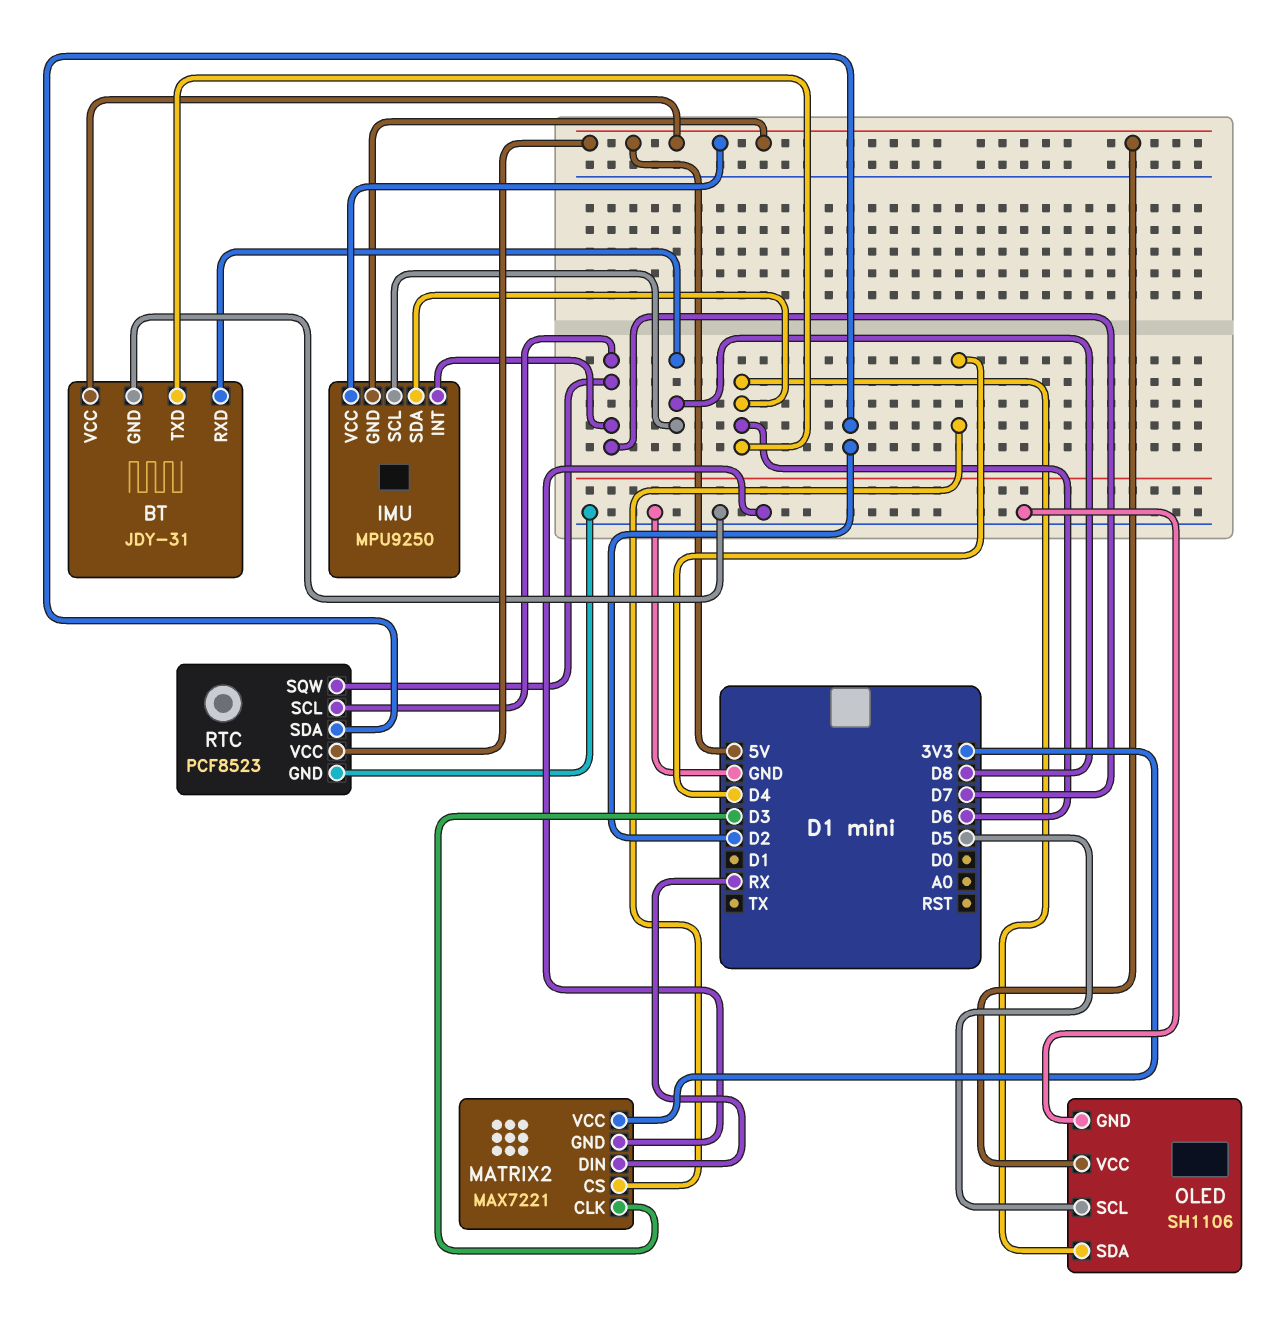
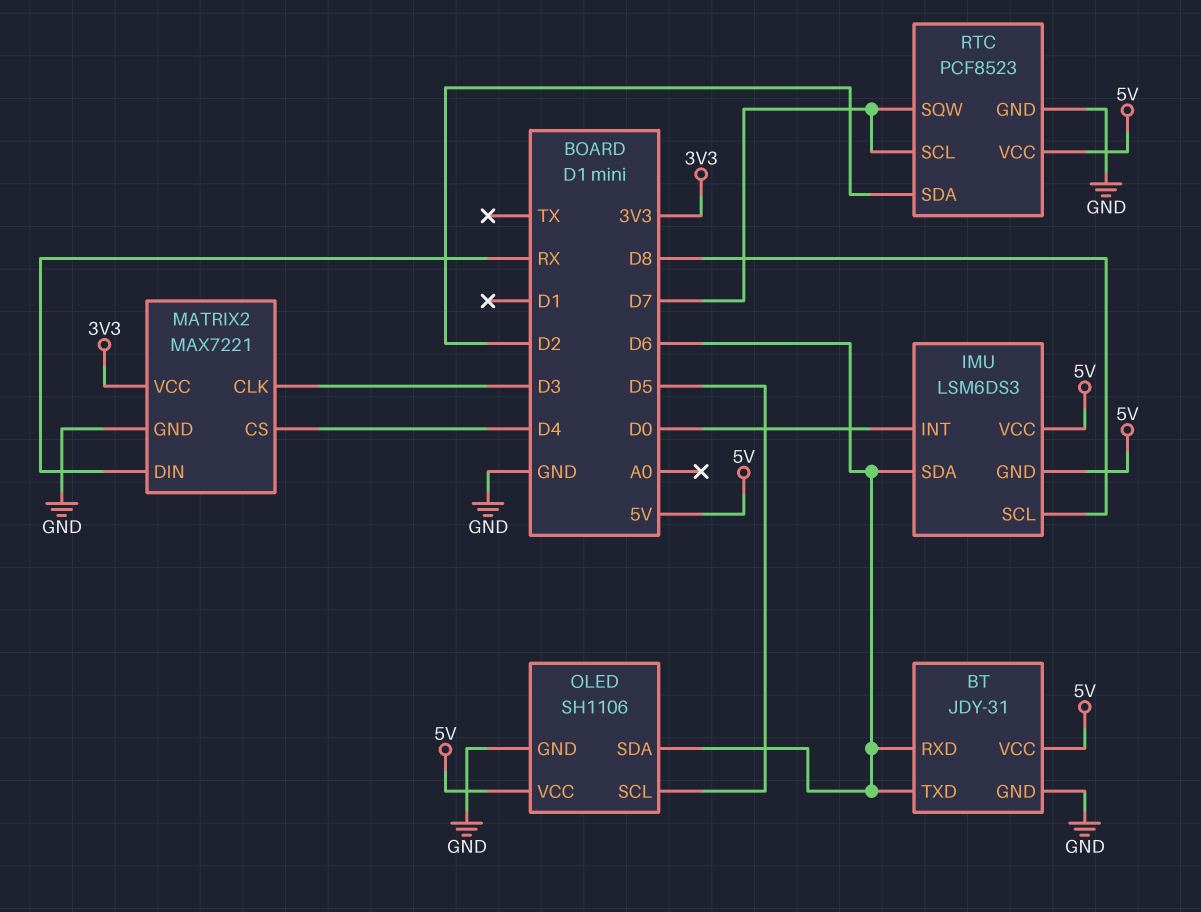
BT pin RXD: D8 -> D6
IMU: MPU9250 -> LSM6DS3
IMU pin INT: D7 -> D0

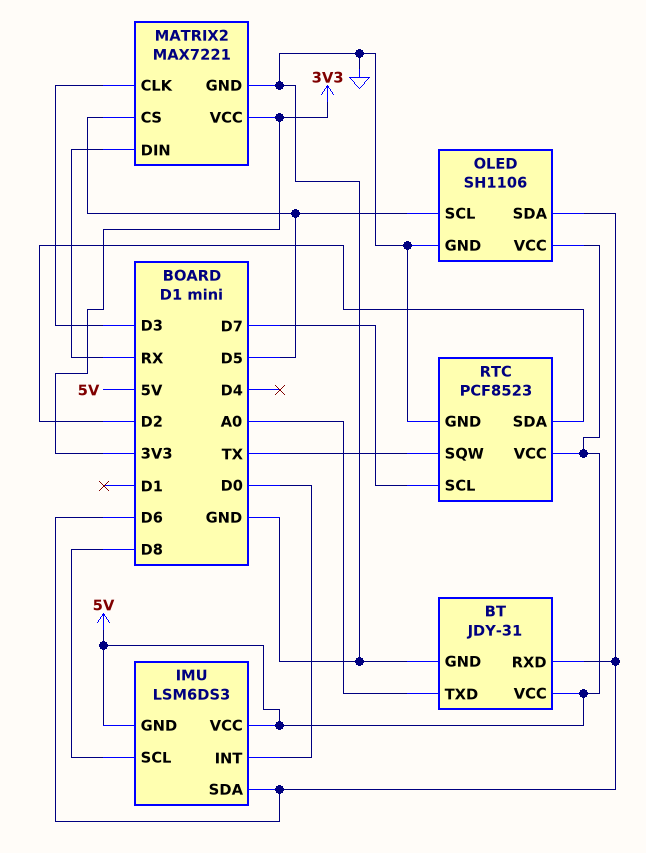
BT pin TXD: D6 -> A0
MATRIX2 pin CS: D4 -> D5
RTC pin SQW: D7 -> TX

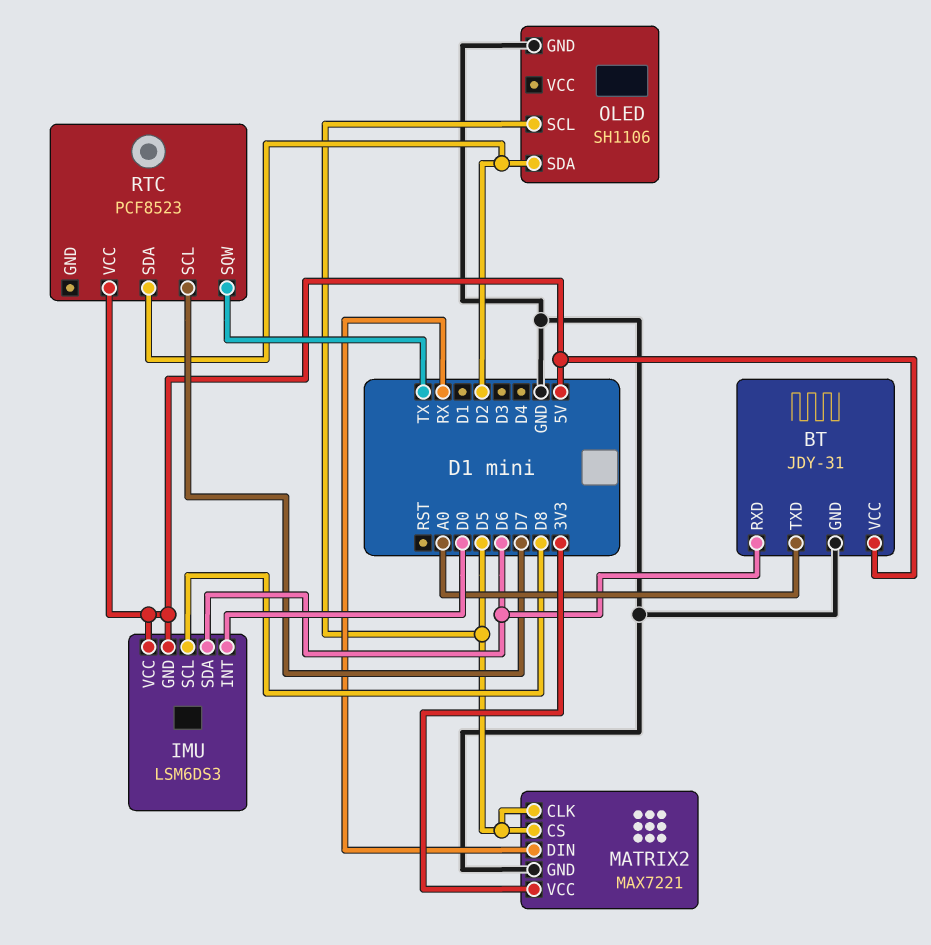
MATRIX2 pin CLK: D3 -> D5
OLED pin SDA: D6 -> D2
OLED pin VCC: 5V -> none
RTC pin GND: GND -> none

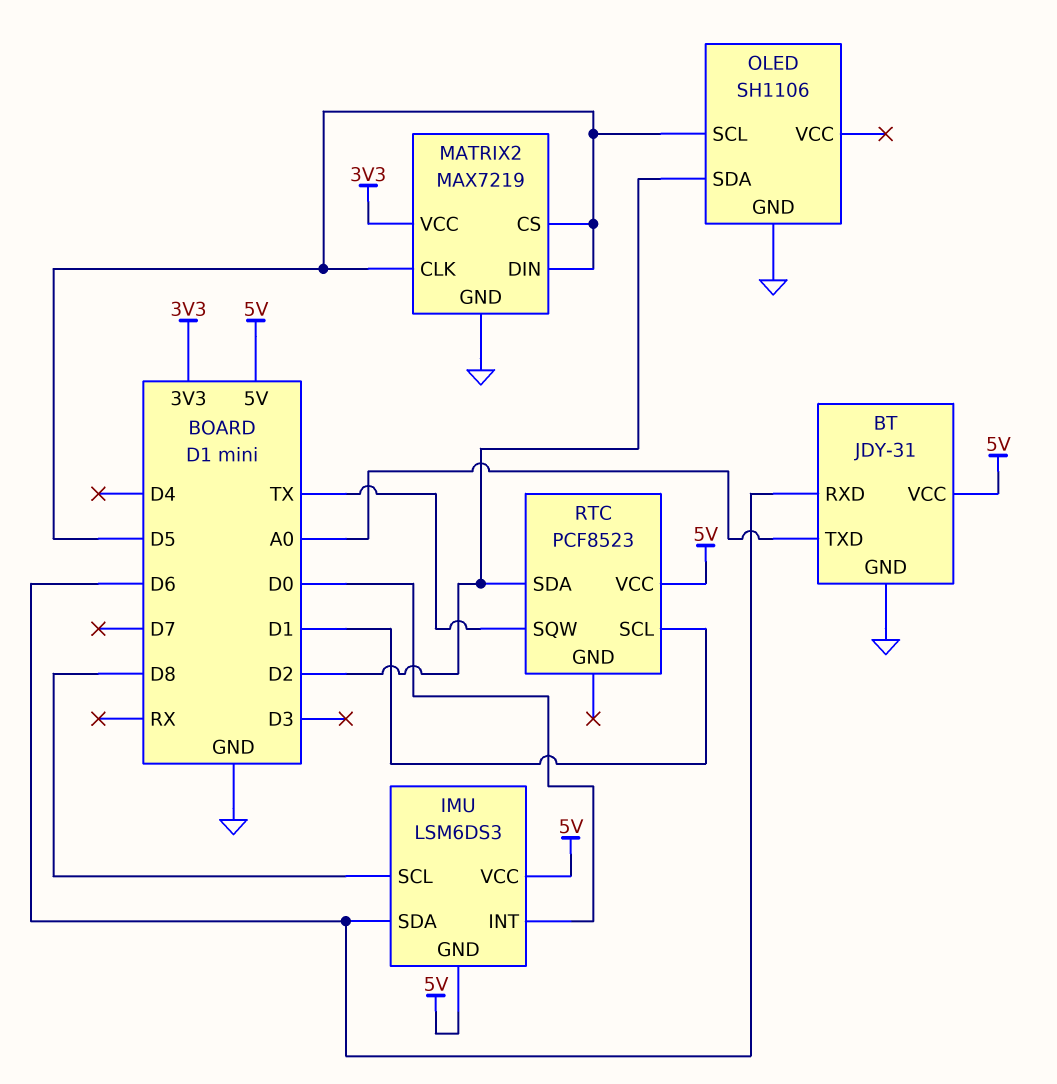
MATRIX2: MAX7221 -> MAX7219
MATRIX2 pin DIN: RX -> D5
RTC pin SCL: D7 -> D1

